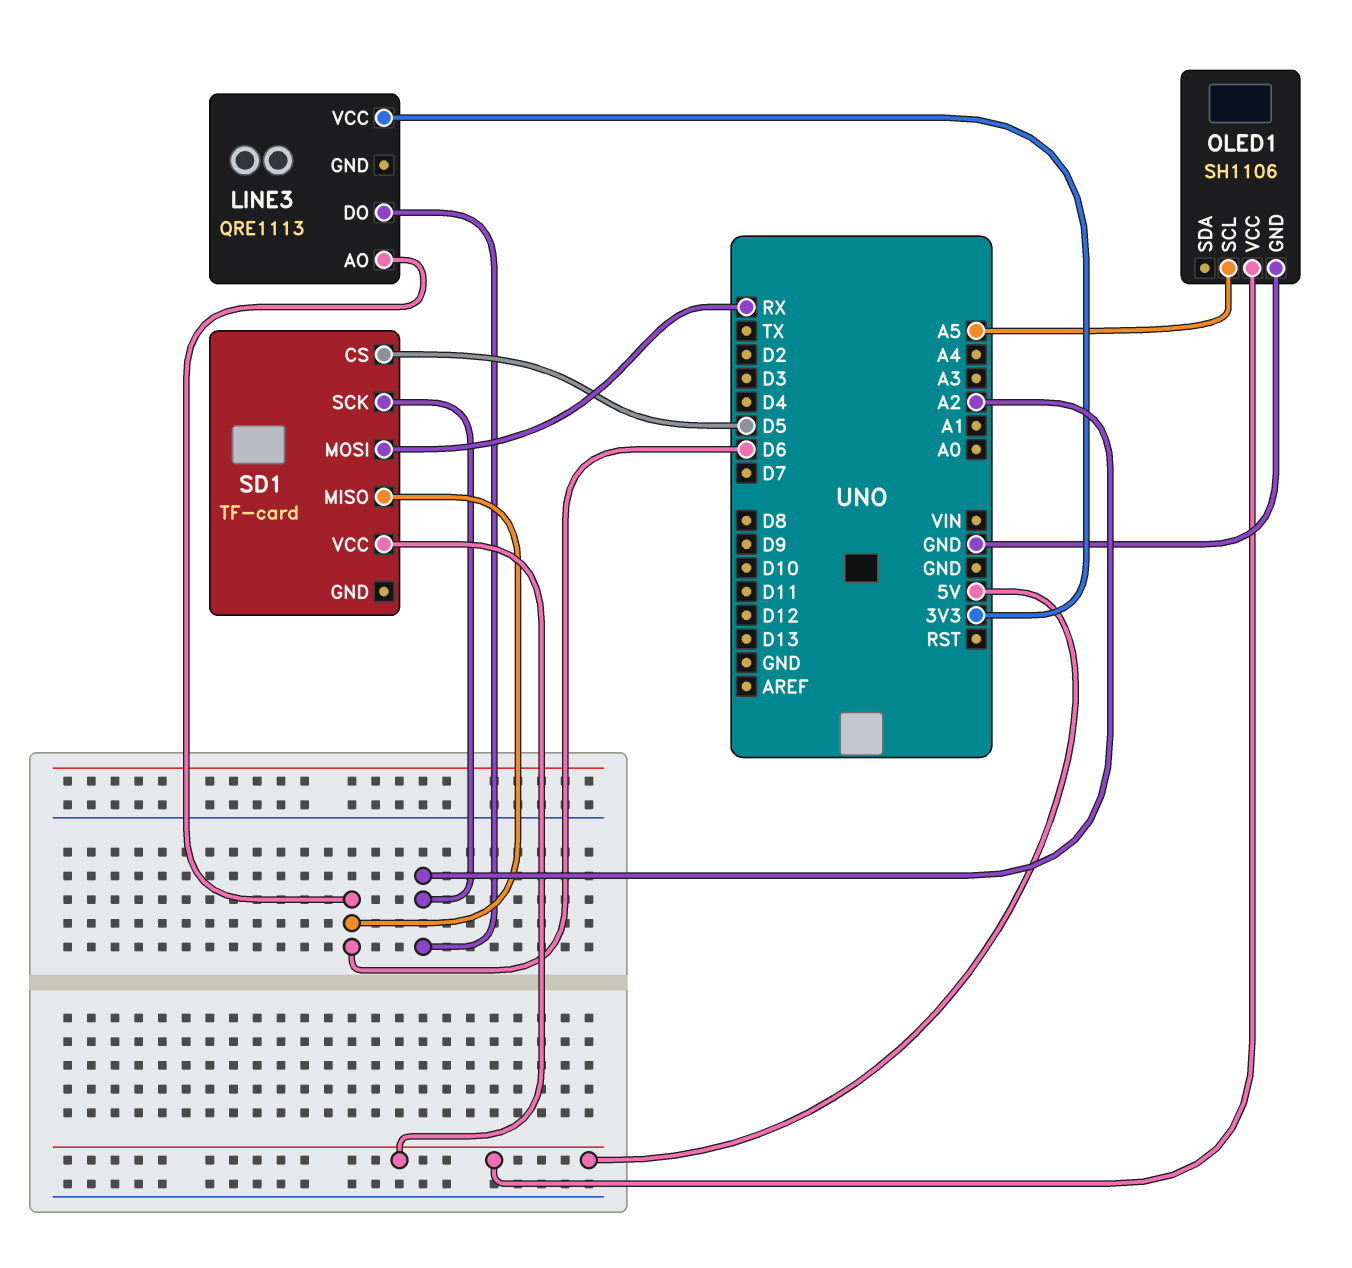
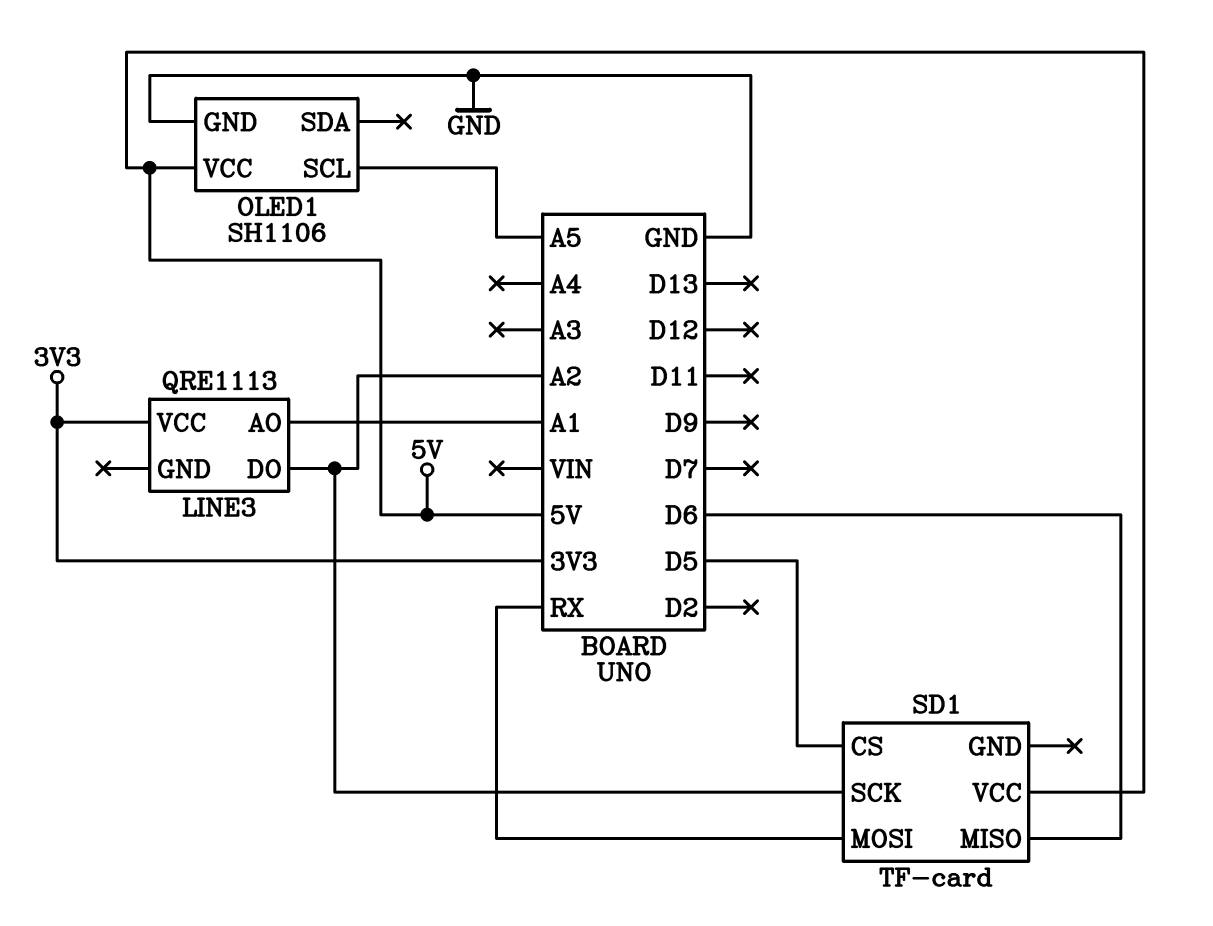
LINE3 pin AO: D6 -> A1

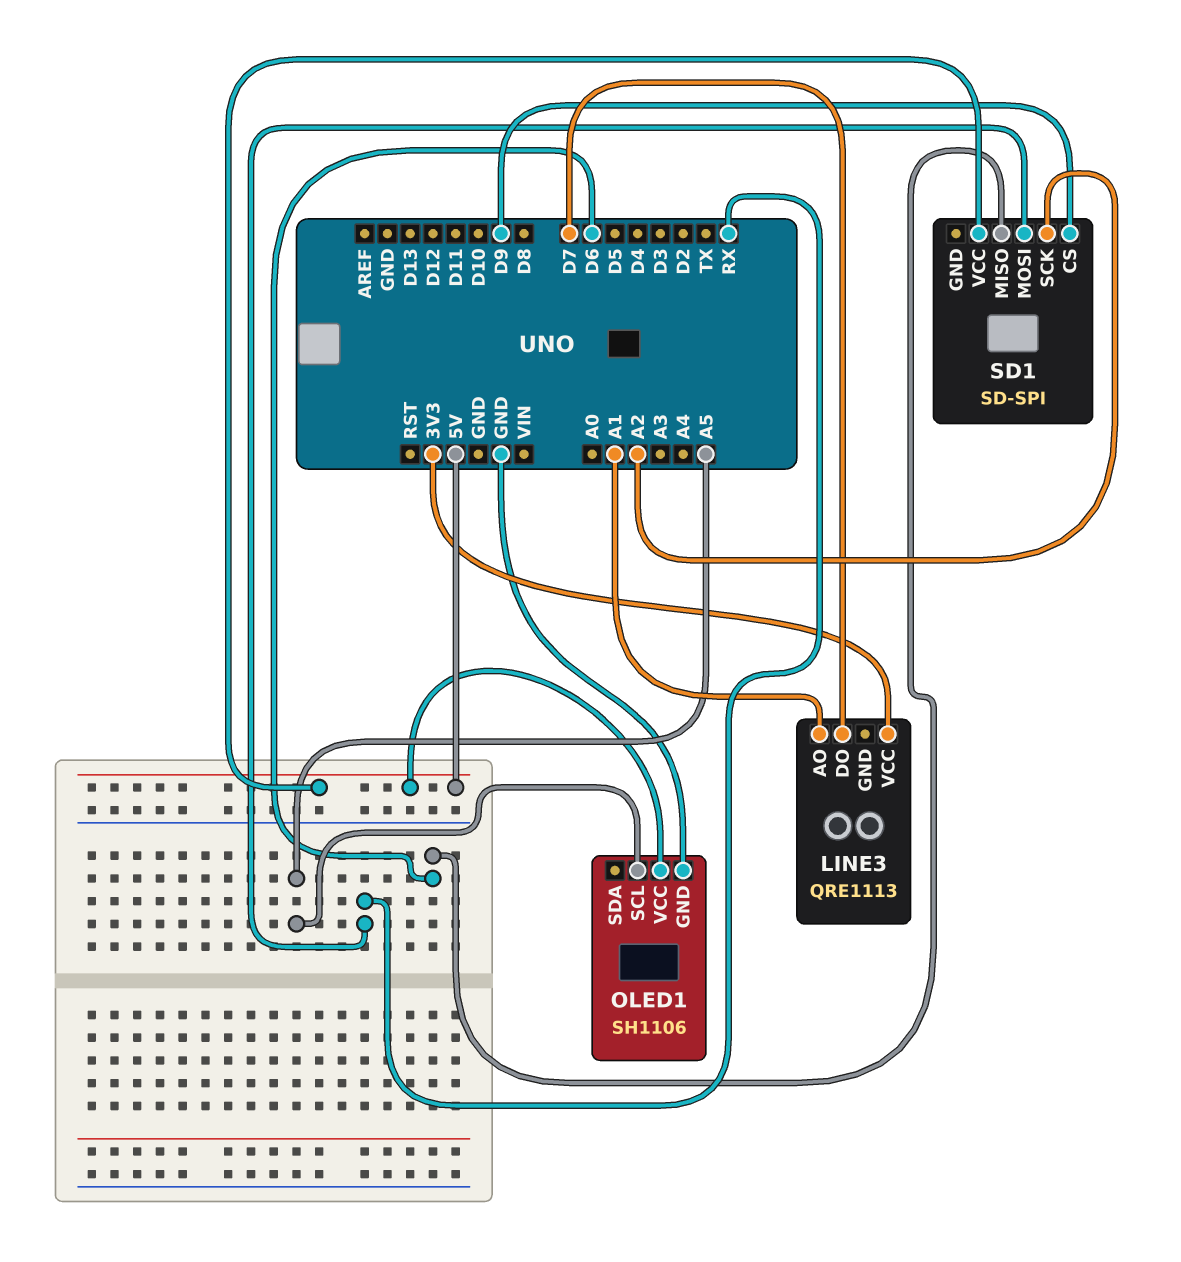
LINE3 pin DO: A2 -> D7
SD1: TF-card -> SD-SPI
SD1 pin CS: D5 -> D9

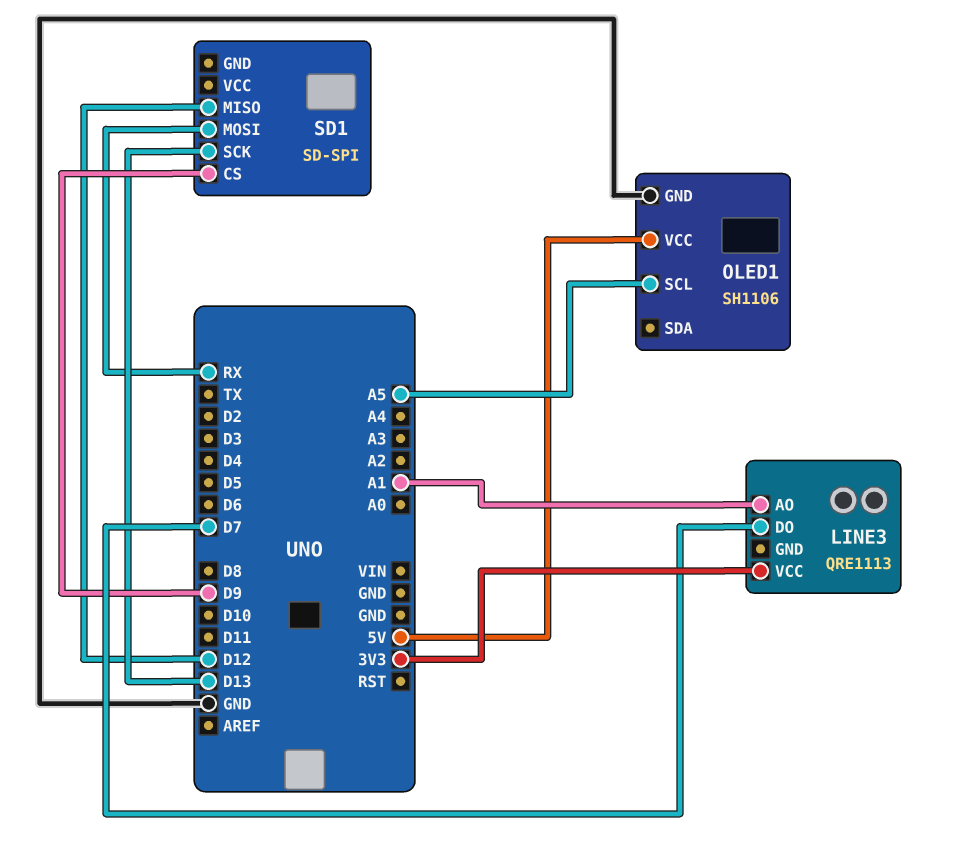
SD1 pin MISO: D6 -> D12
SD1 pin SCK: A2 -> D13
SD1 pin VCC: 5V -> none

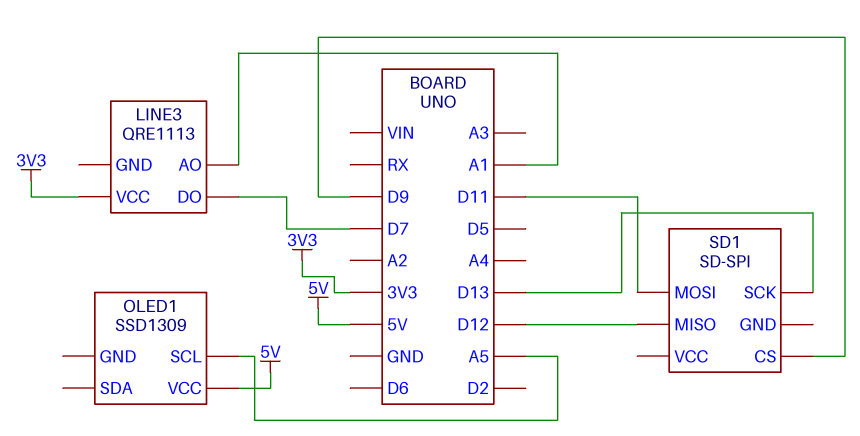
OLED1: SH1106 -> SSD1309
OLED1 pin GND: GND -> none
SD1 pin MOSI: RX -> D11

